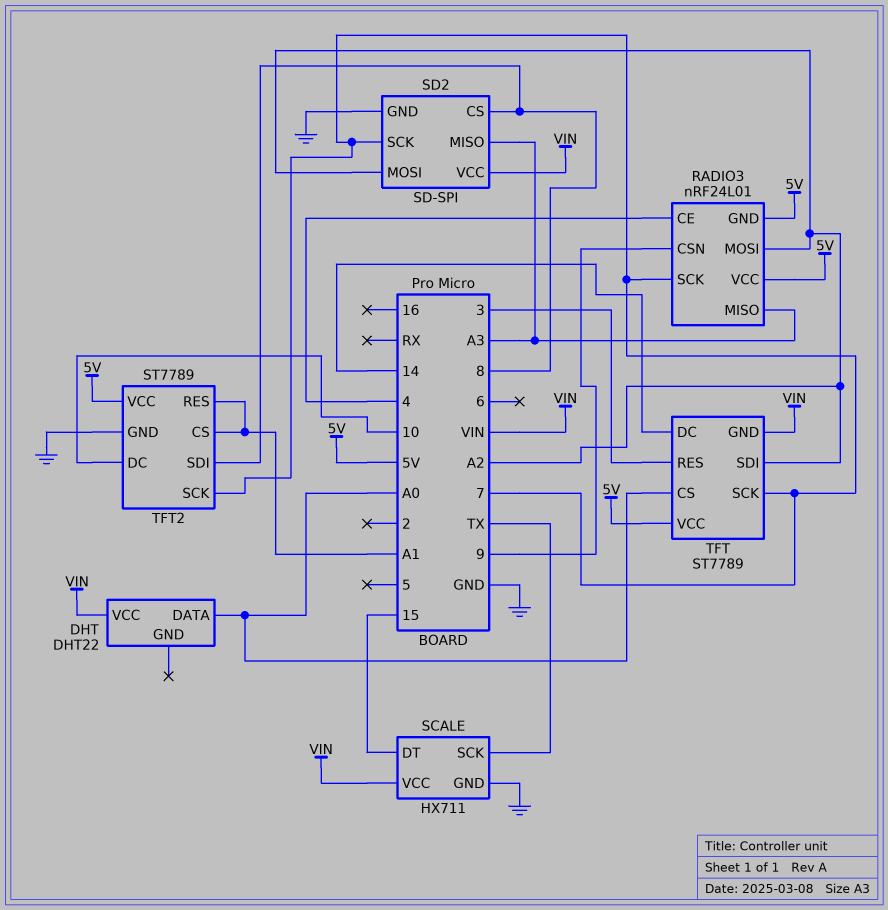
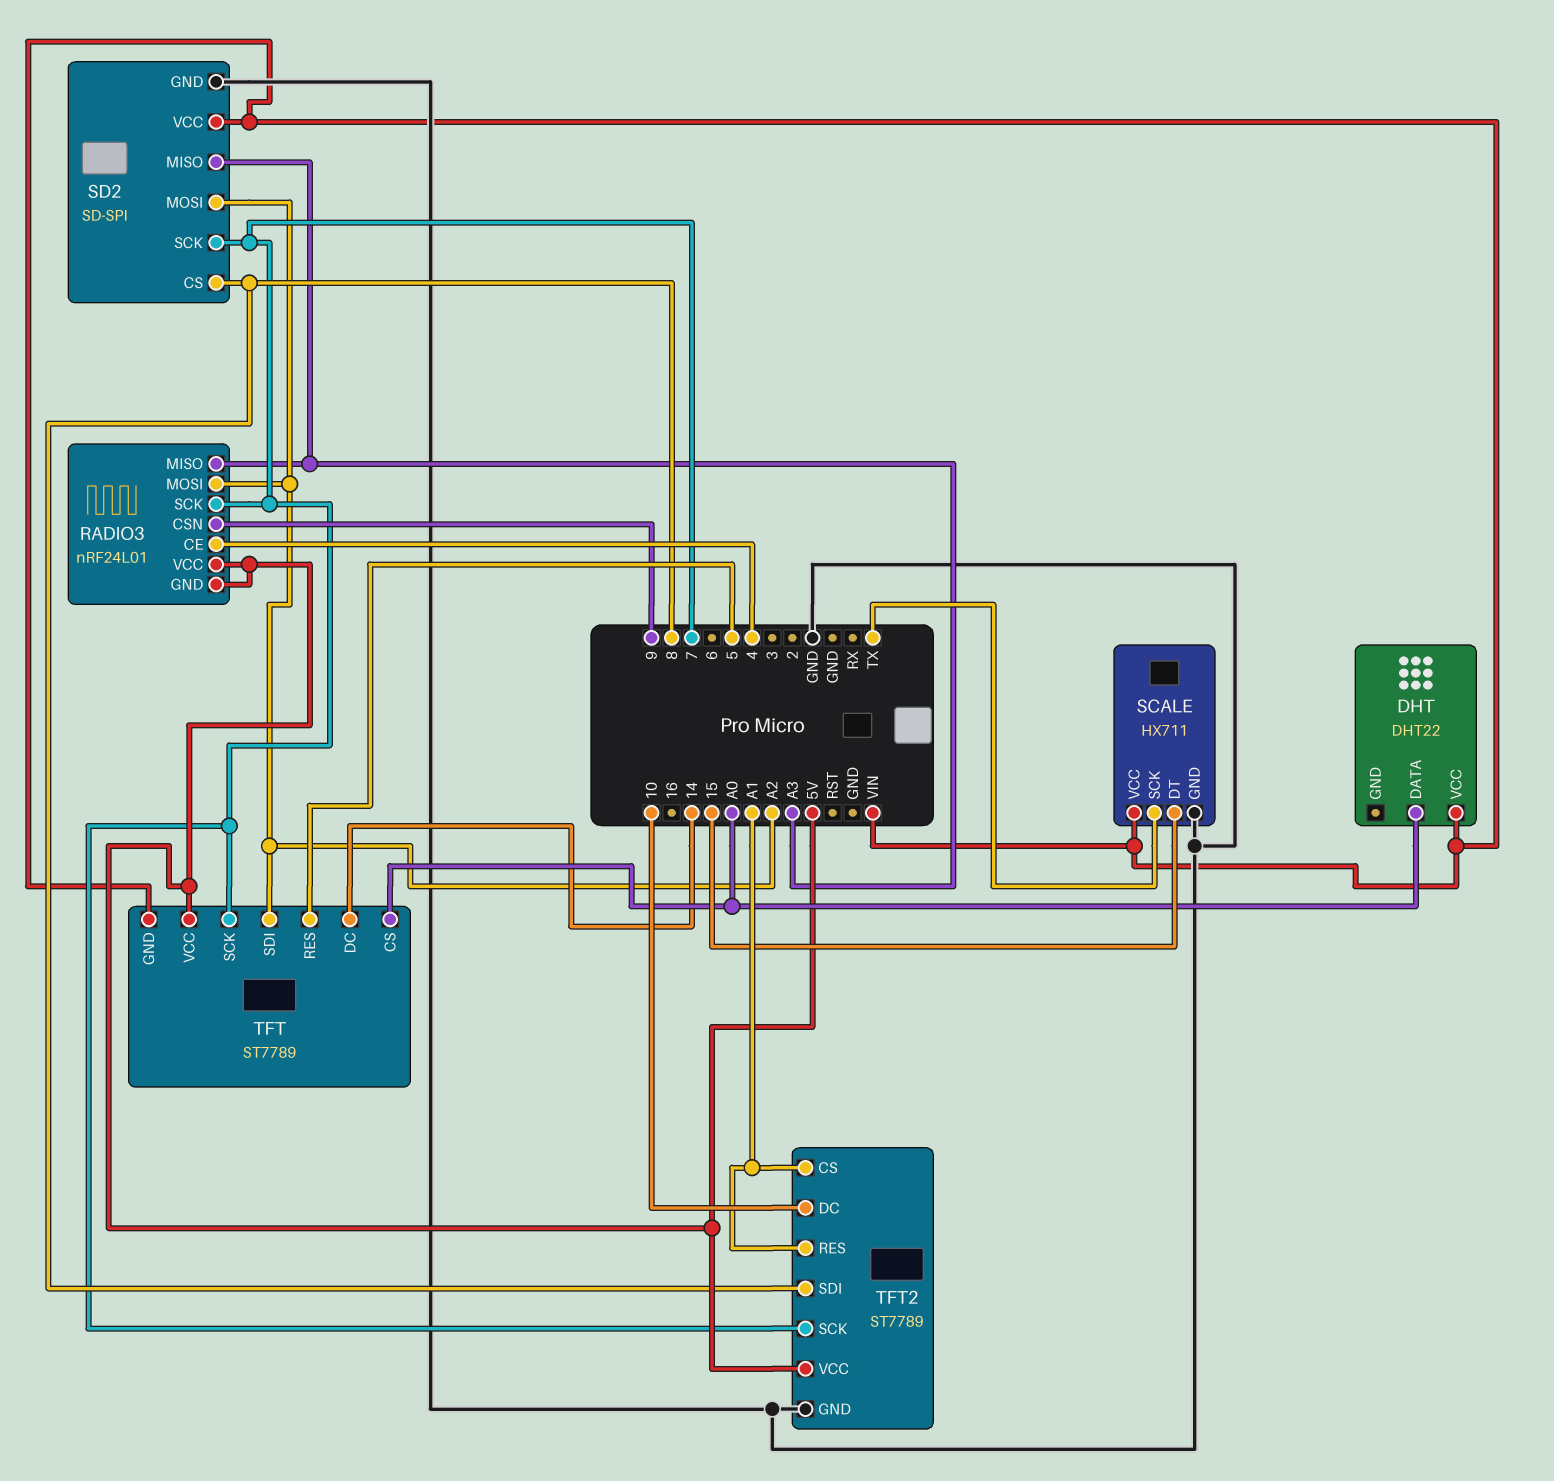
TFT pin RES: 3 -> 5

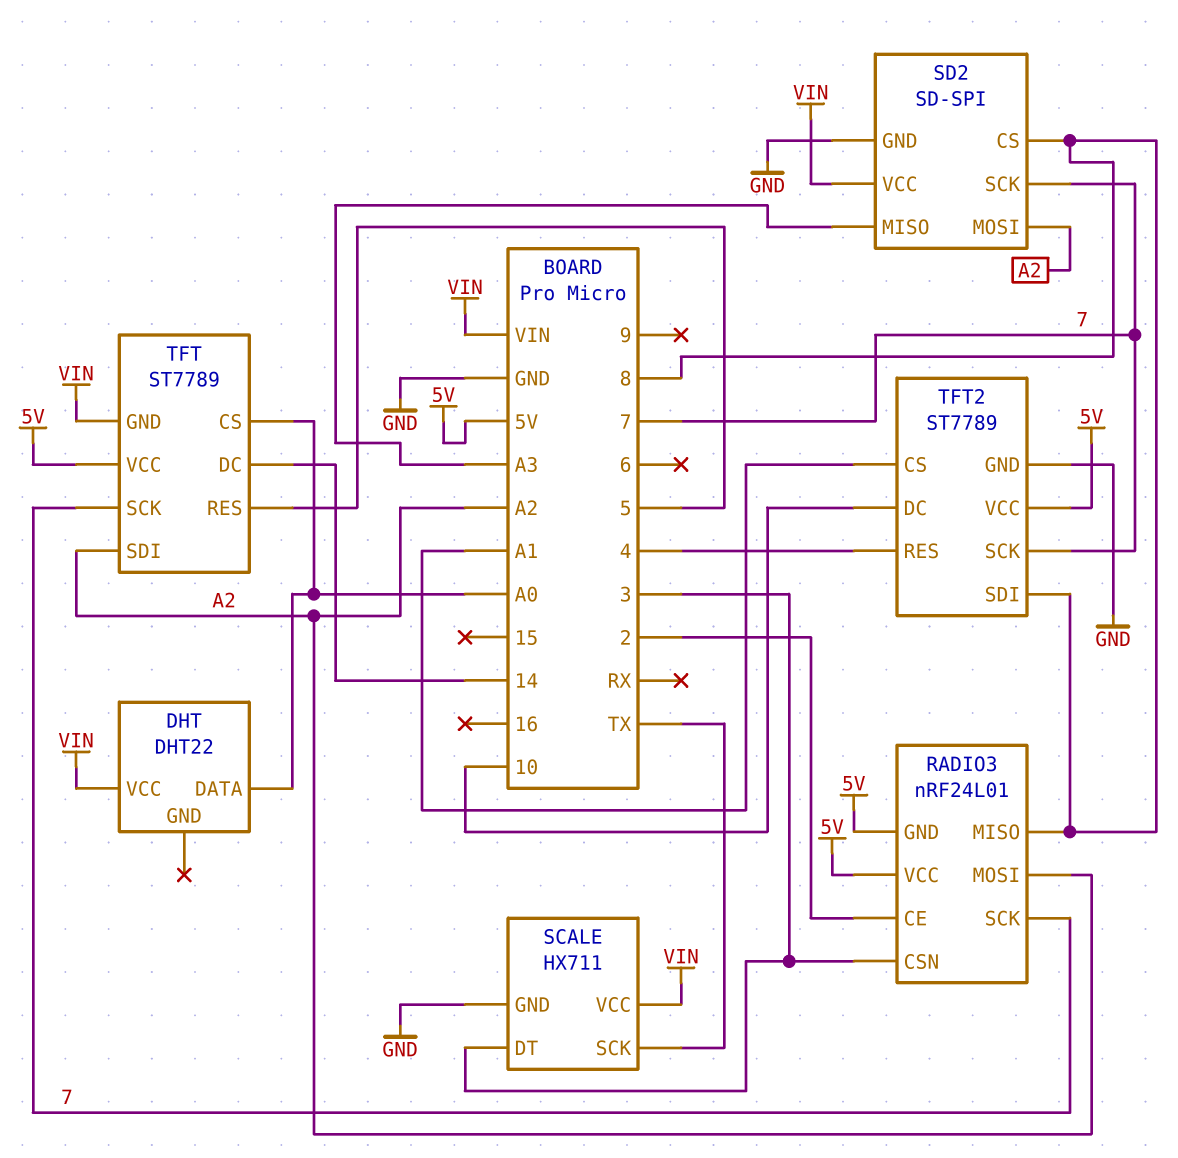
RADIO3 pin CE: 4 -> 2
RADIO3 pin CSN: 9 -> 3
RADIO3 pin MISO: A3 -> 8
SCALE pin DT: 15 -> 3
TFT2 pin RES: A1 -> 4

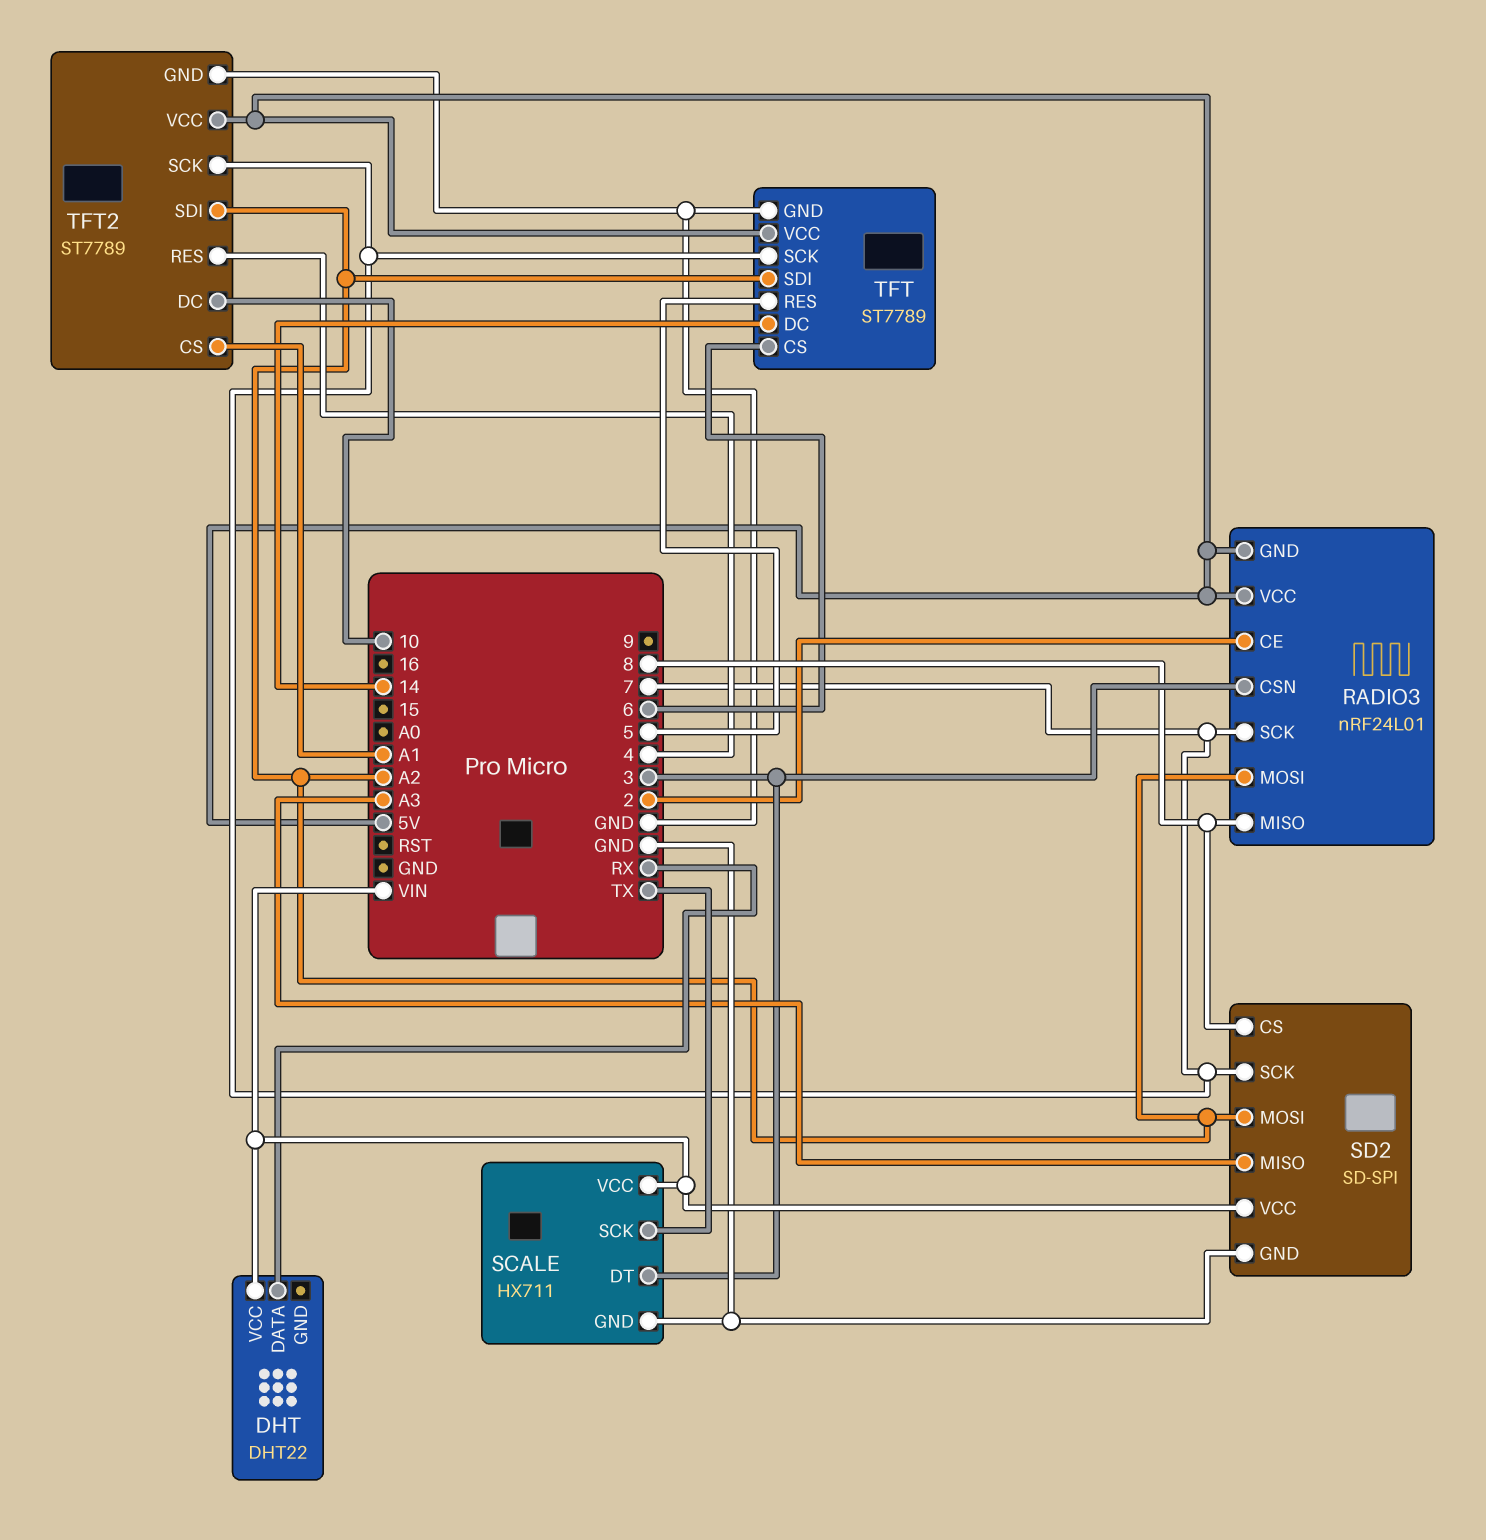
DHT pin DATA: A0 -> RX
TFT pin CS: A0 -> 6
TFT pin GND: VIN -> GND
TFT2 pin SDI: 8 -> A2

